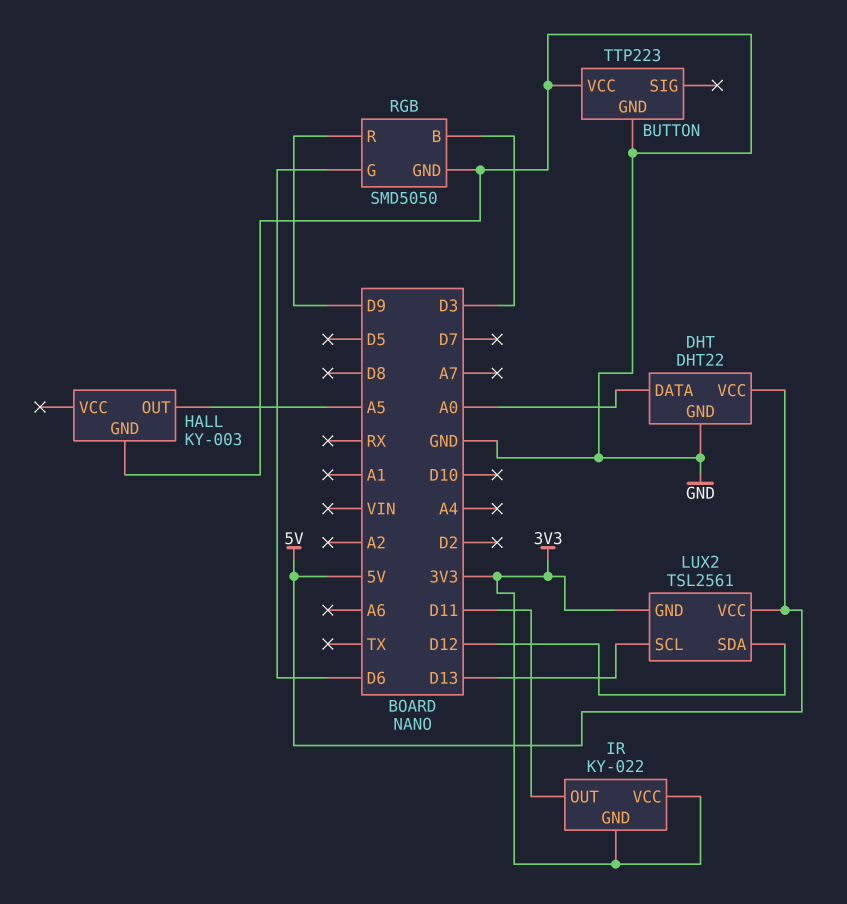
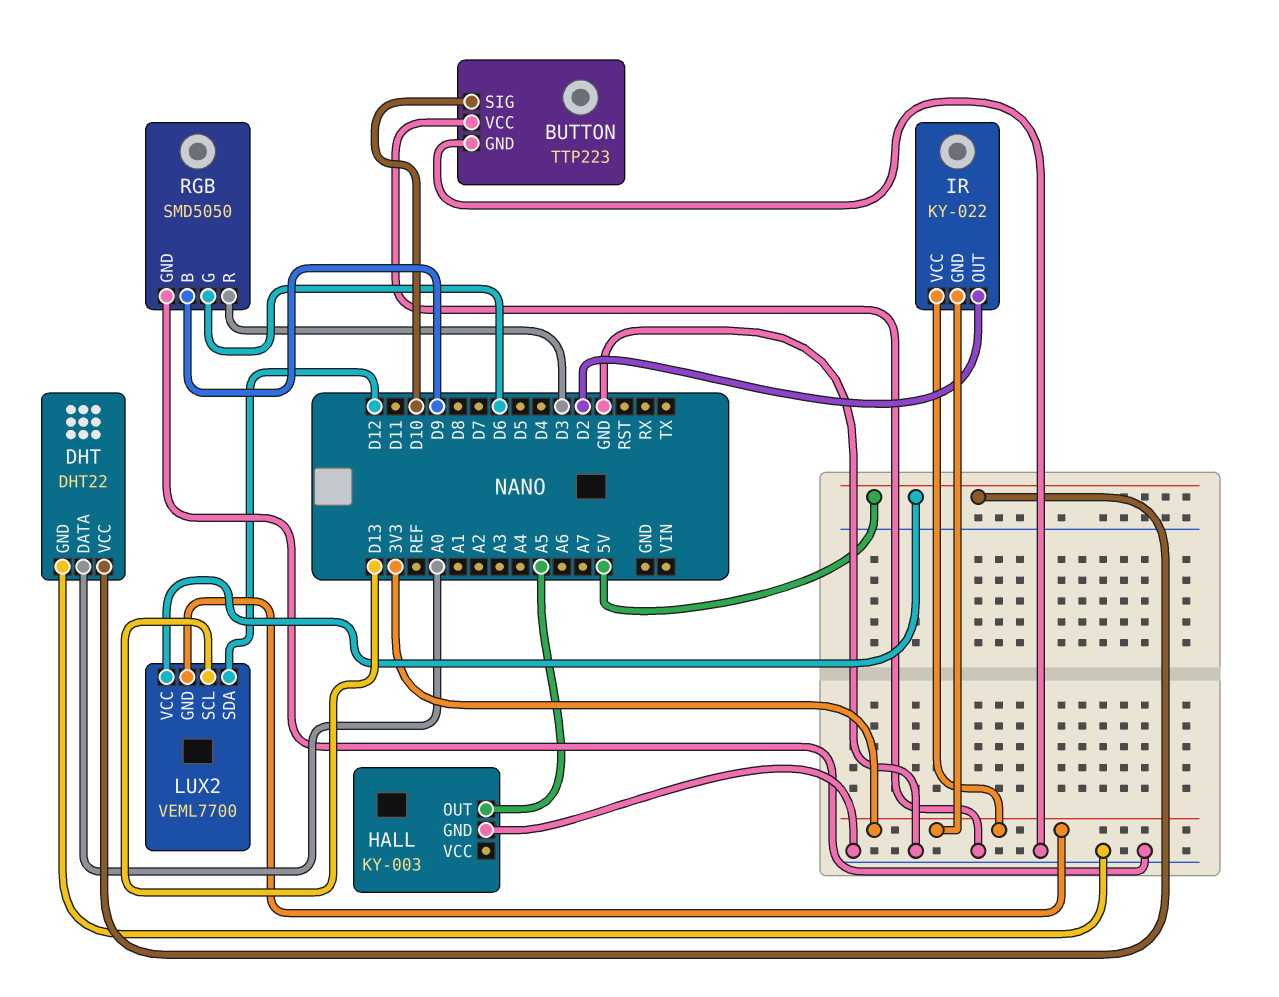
BUTTON pin SIG: none -> D10
IR pin OUT: D11 -> D2
LUX2: TSL2561 -> VEML7700
RGB pin B: D3 -> D9
RGB pin R: D9 -> D3

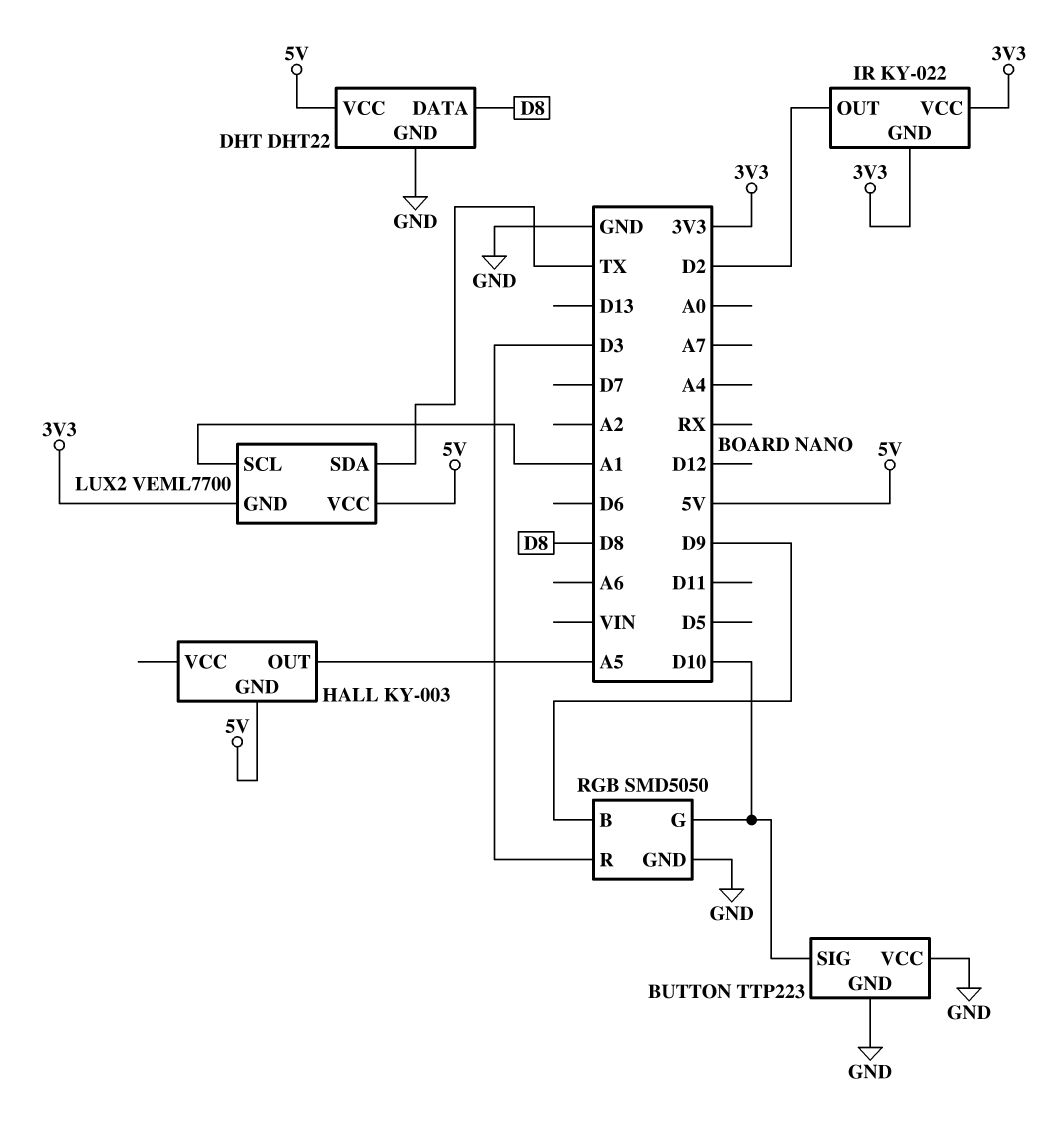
DHT pin DATA: A0 -> D8
HALL pin GND: GND -> 5V
LUX2 pin SCL: D13 -> A1
LUX2 pin SDA: D12 -> TX
RGB pin G: D6 -> D10

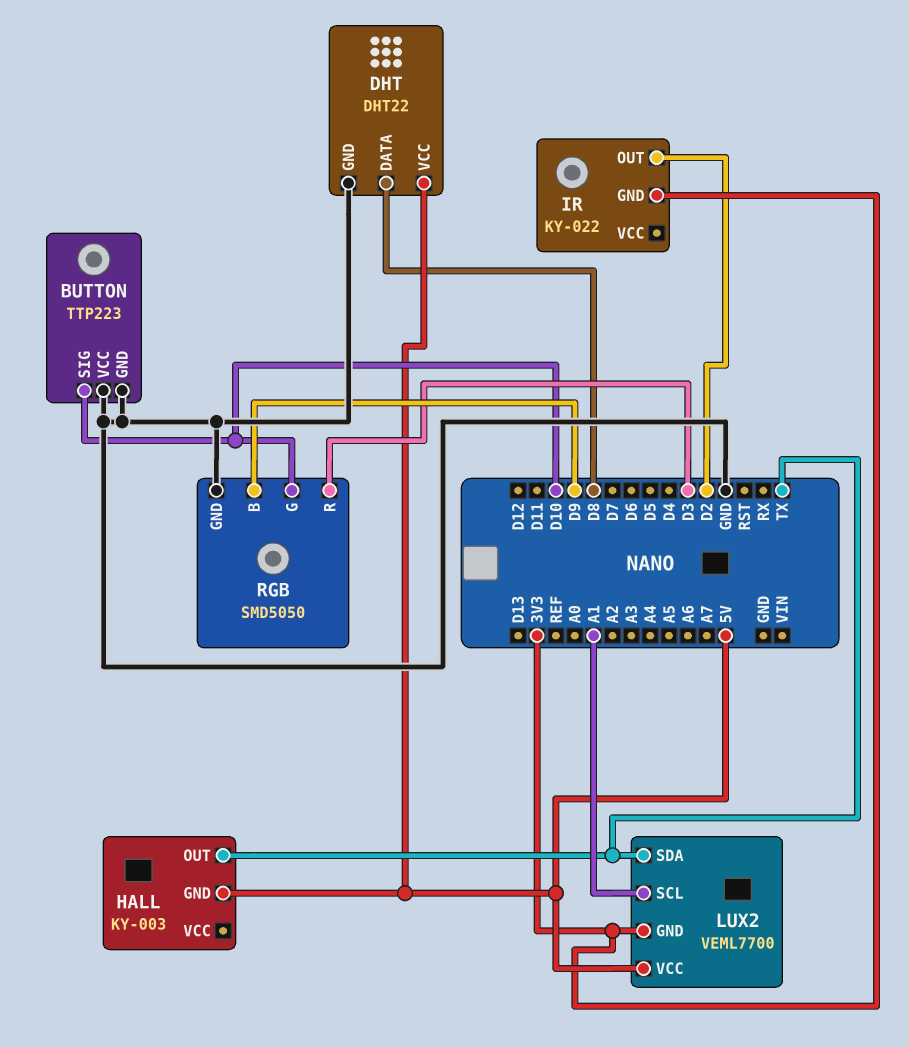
HALL pin OUT: A5 -> TX
IR pin VCC: 3V3 -> none

